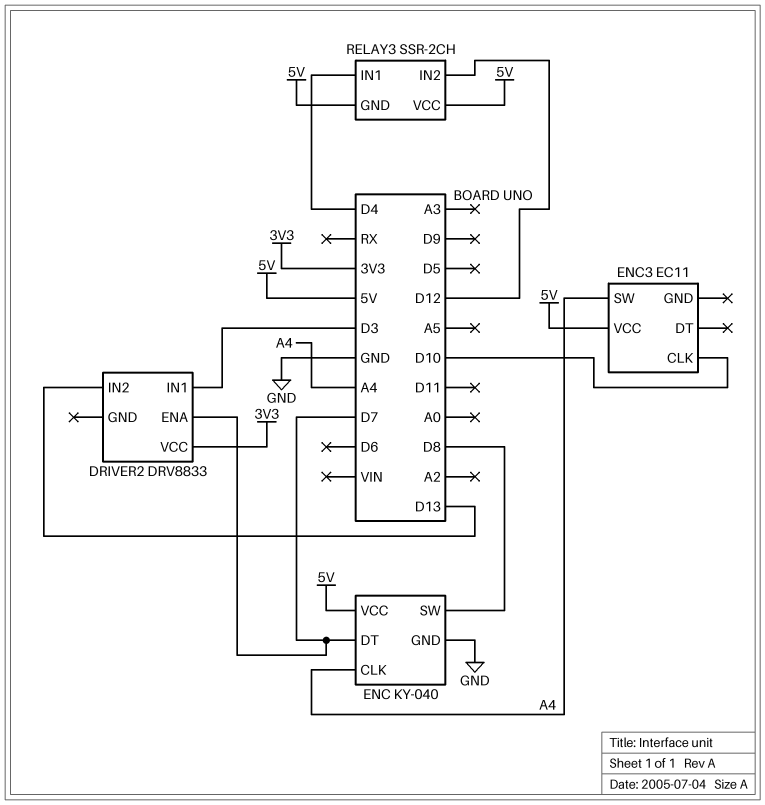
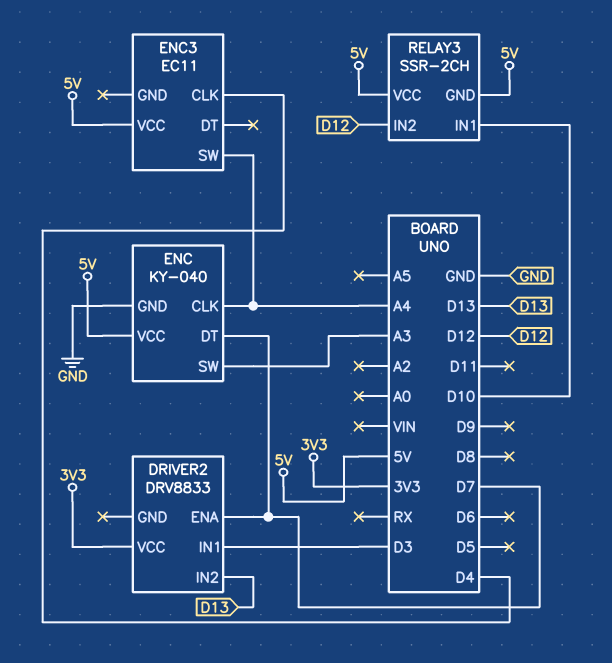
ENC pin SW: D8 -> A3
ENC3 pin CLK: D10 -> D4
RELAY3 pin IN1: D4 -> D10

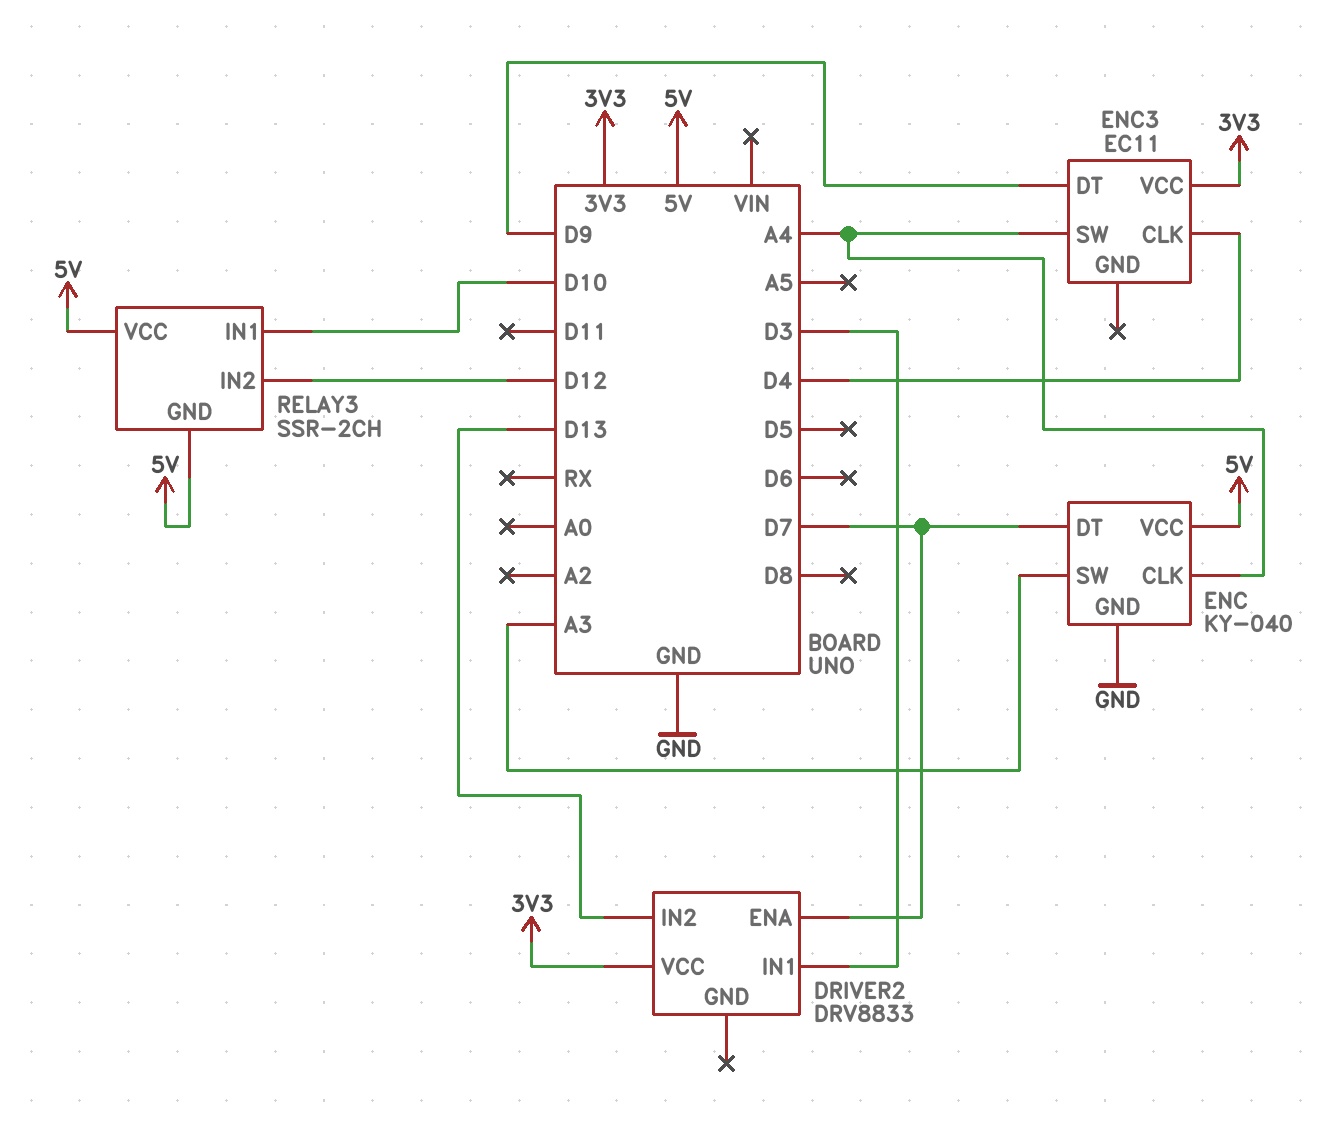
ENC3 pin DT: none -> D9
ENC3 pin VCC: 5V -> 3V3

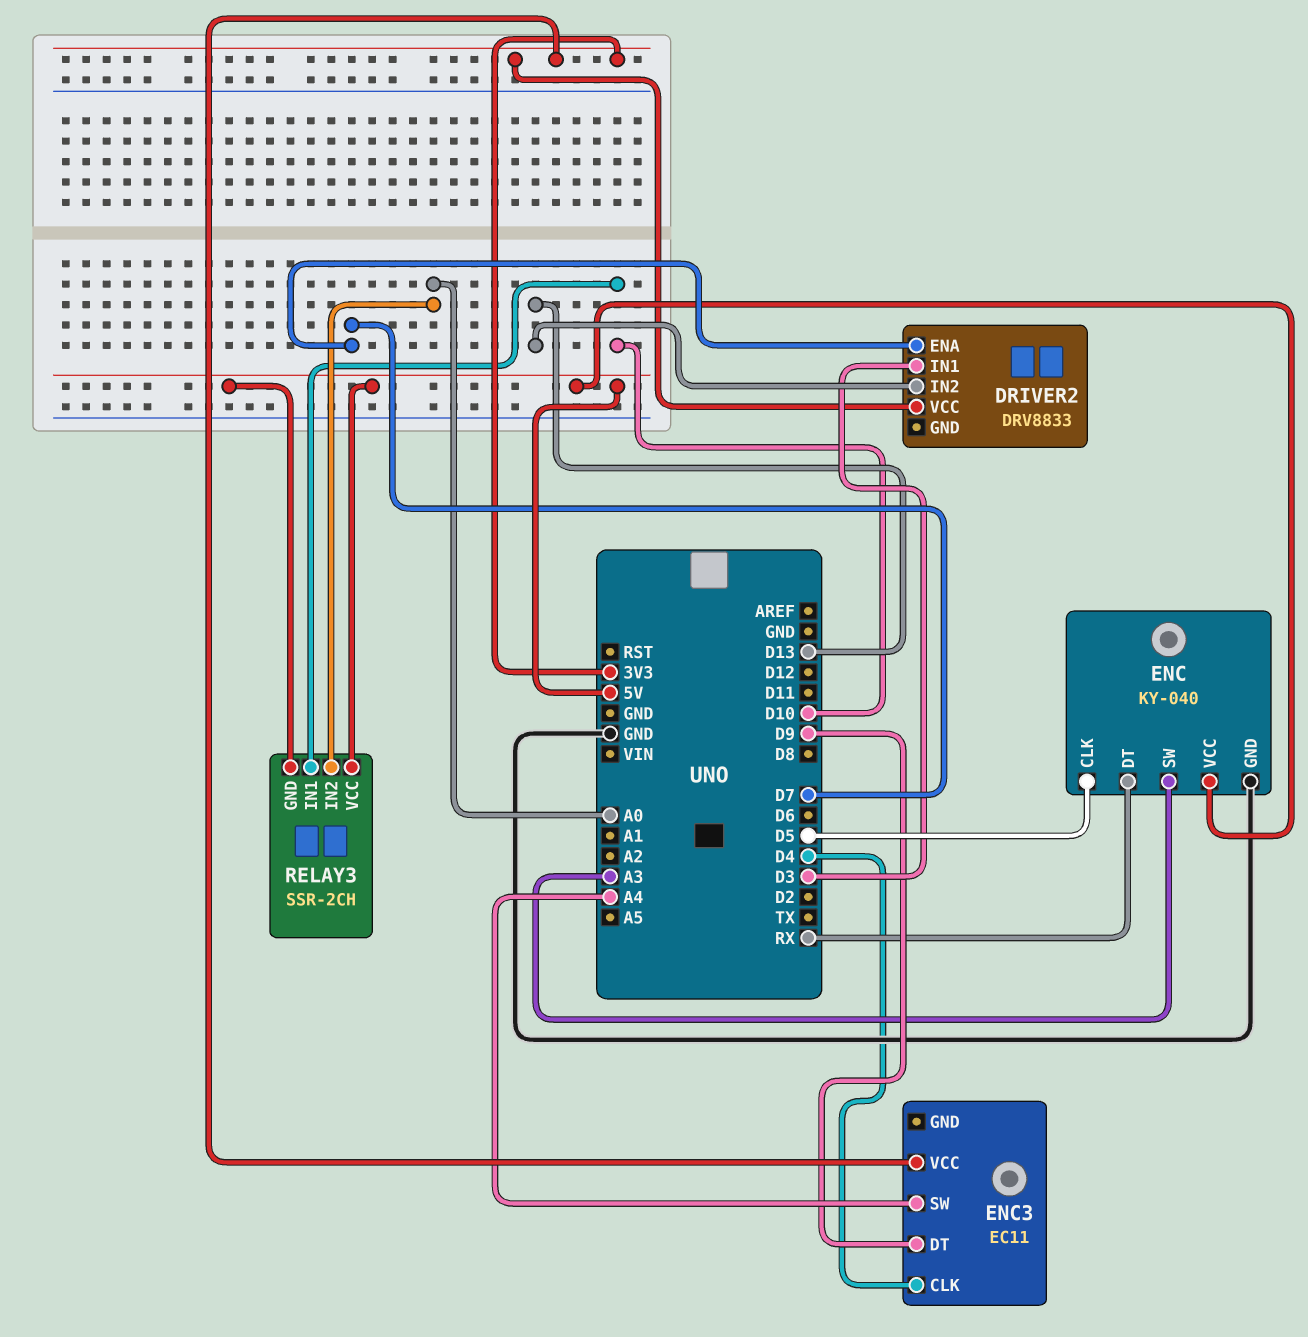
ENC pin CLK: A4 -> D5
ENC pin DT: D7 -> RX
RELAY3 pin IN2: D12 -> A0

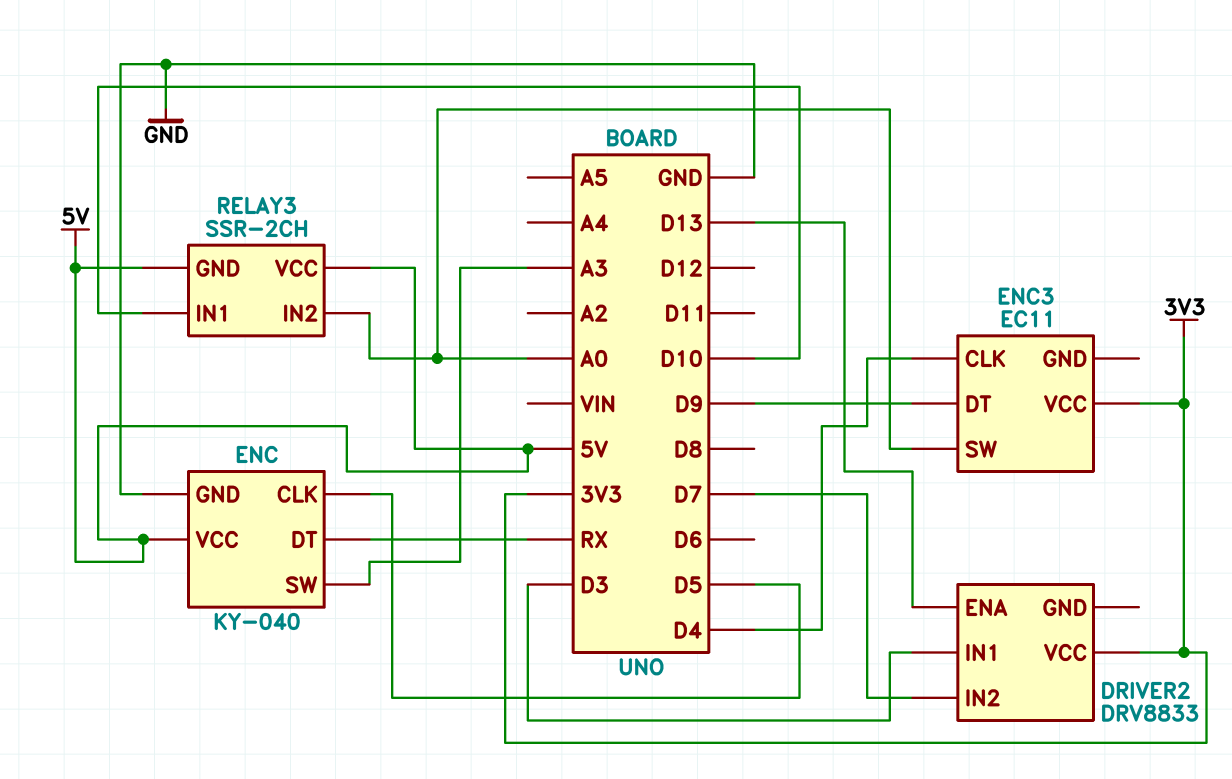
DRIVER2 pin ENA: D7 -> D13
DRIVER2 pin IN2: D13 -> D7
ENC3 pin SW: A4 -> A0

